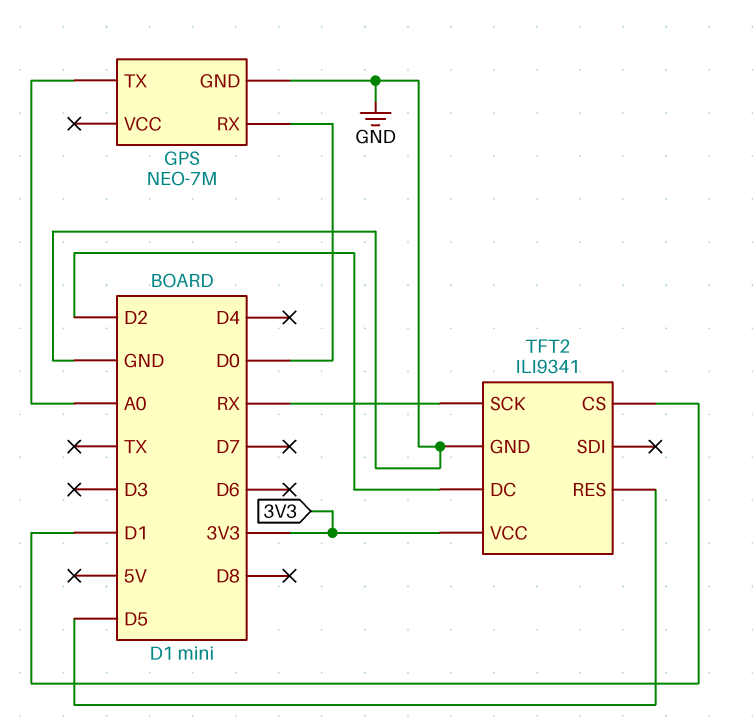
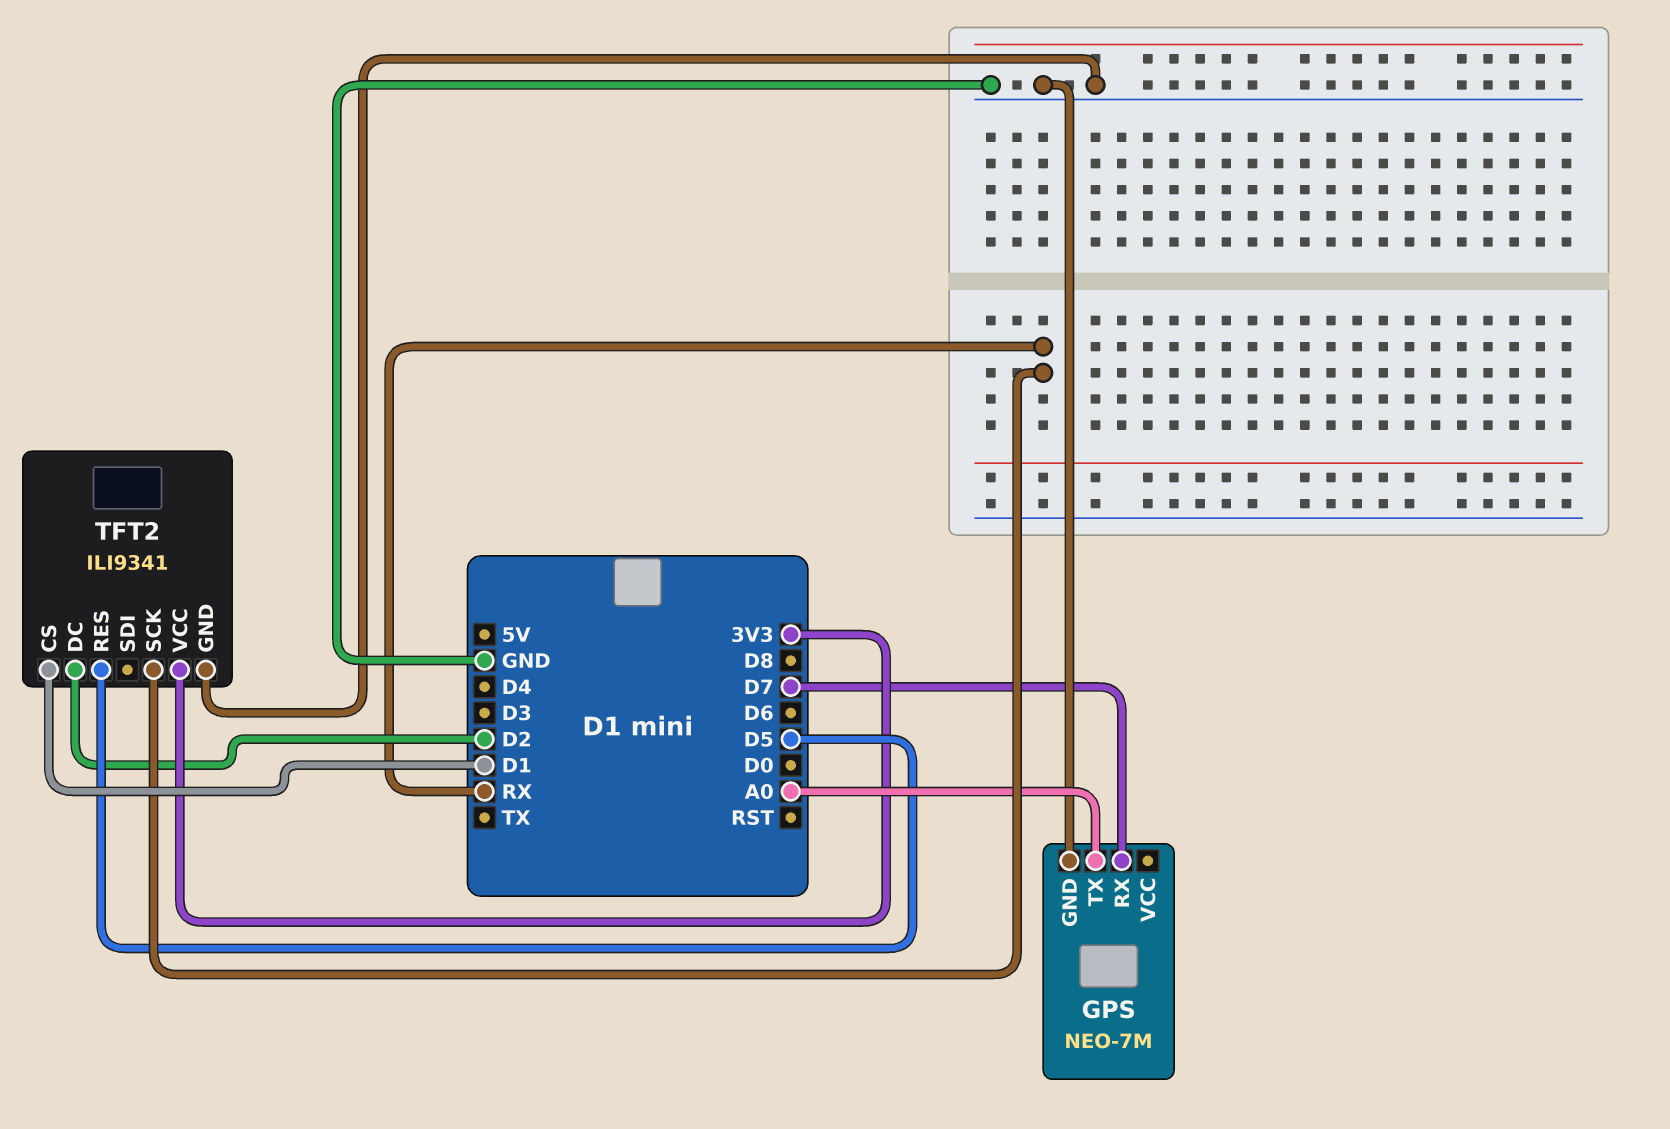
GPS pin RX: D0 -> D7

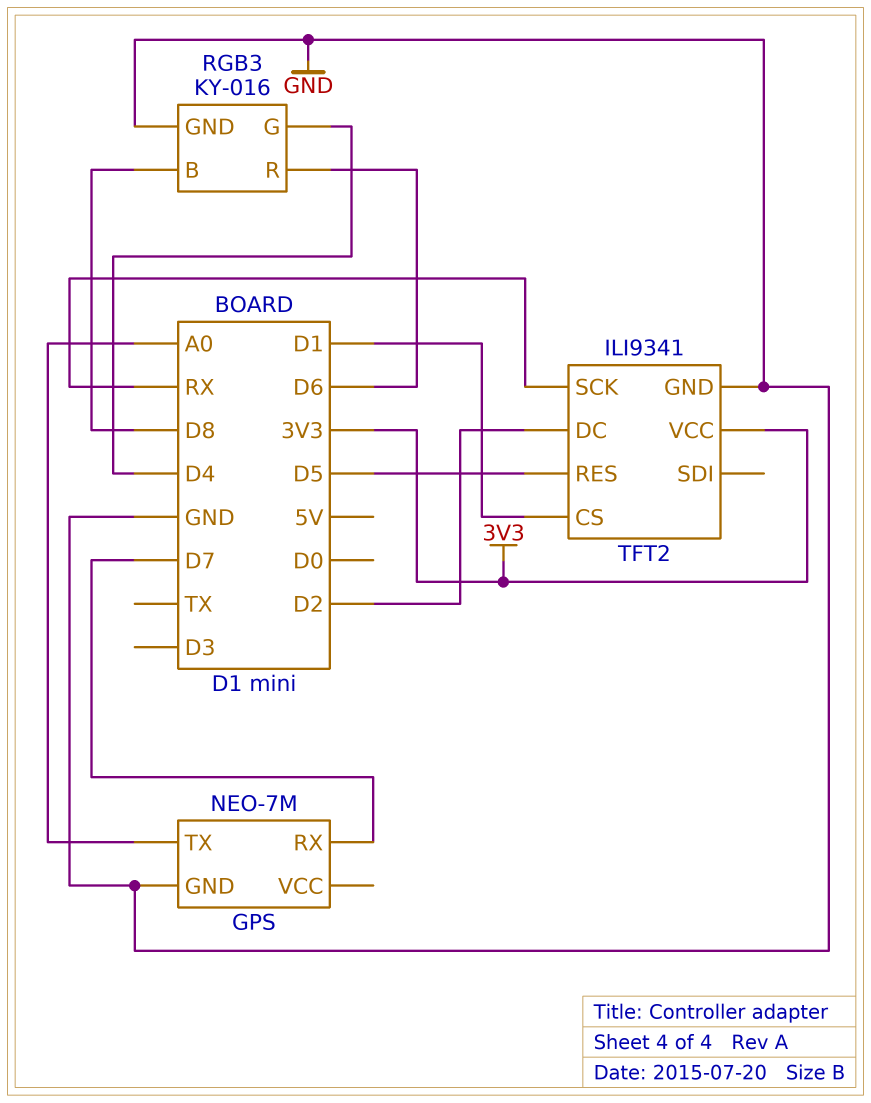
RGB3: none -> KY-016
RGB3 pin B: none -> D8
RGB3 pin G: none -> D4
RGB3 pin GND: none -> GND
RGB3 pin R: none -> D6

